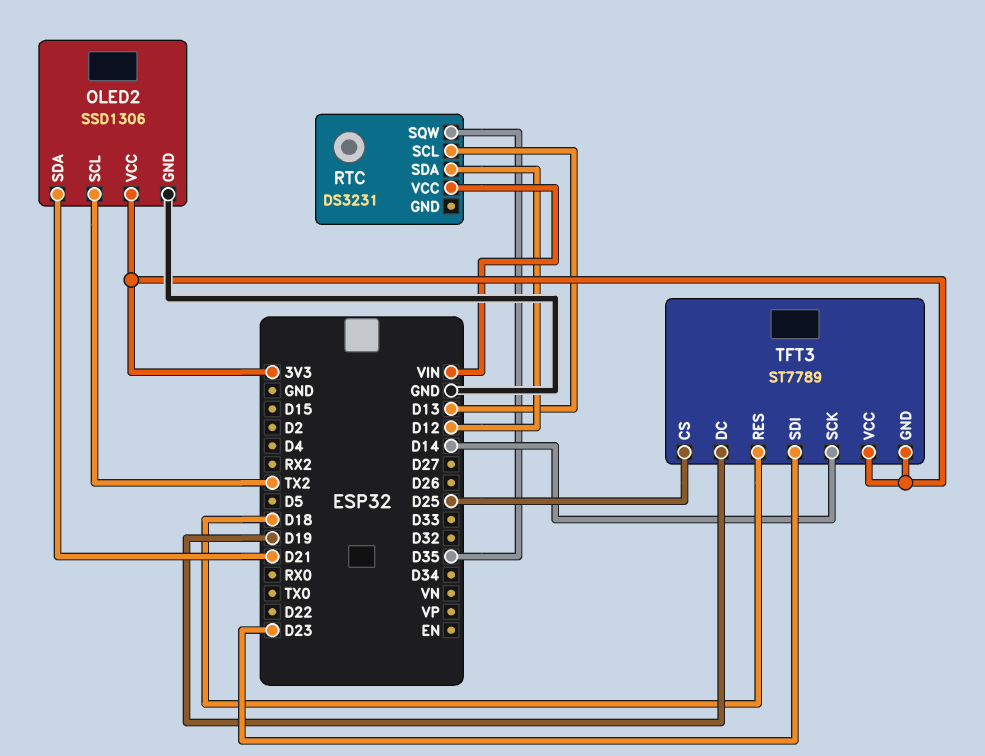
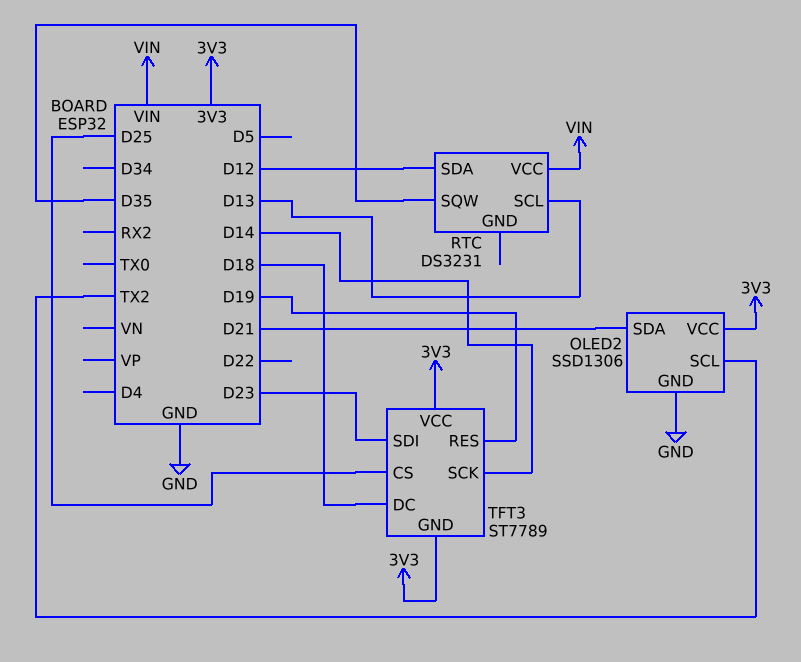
TFT3 pin DC: D19 -> D18
TFT3 pin RES: D18 -> D19

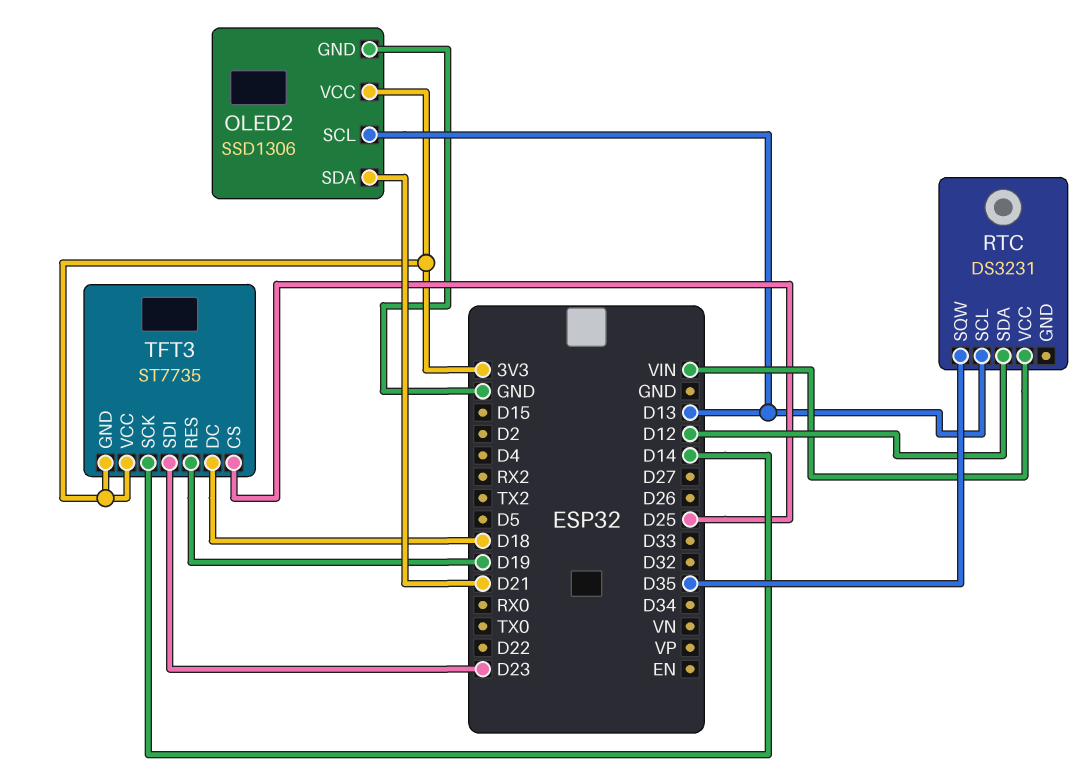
OLED2 pin SCL: TX2 -> D13
TFT3: ST7789 -> ST7735

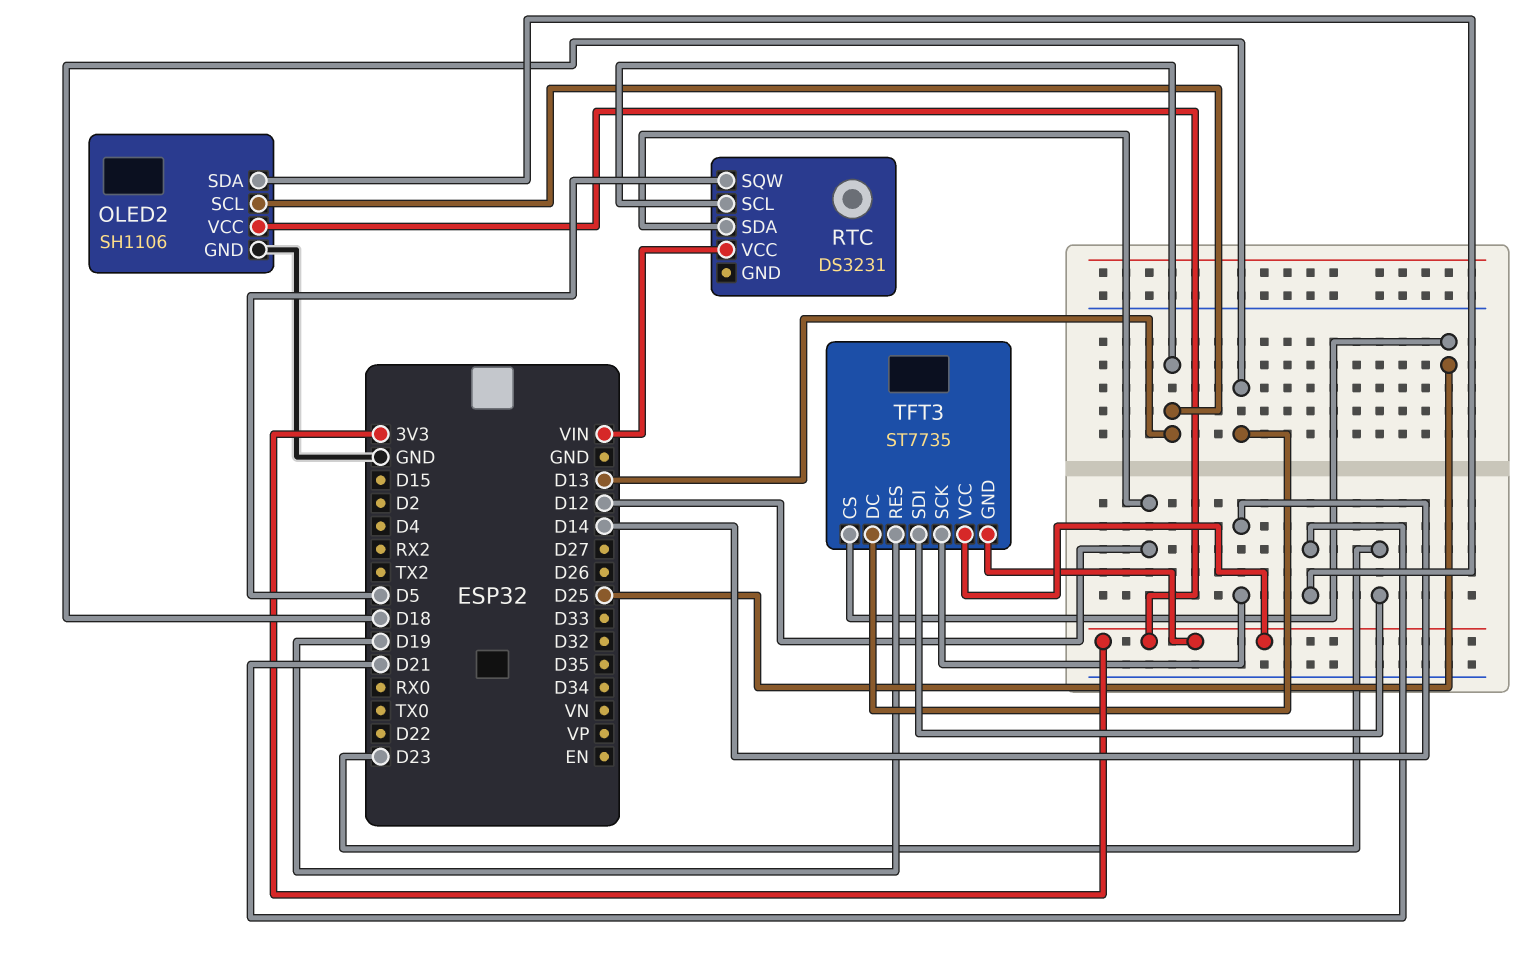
OLED2: SSD1306 -> SH1106
RTC pin SQW: D35 -> D5

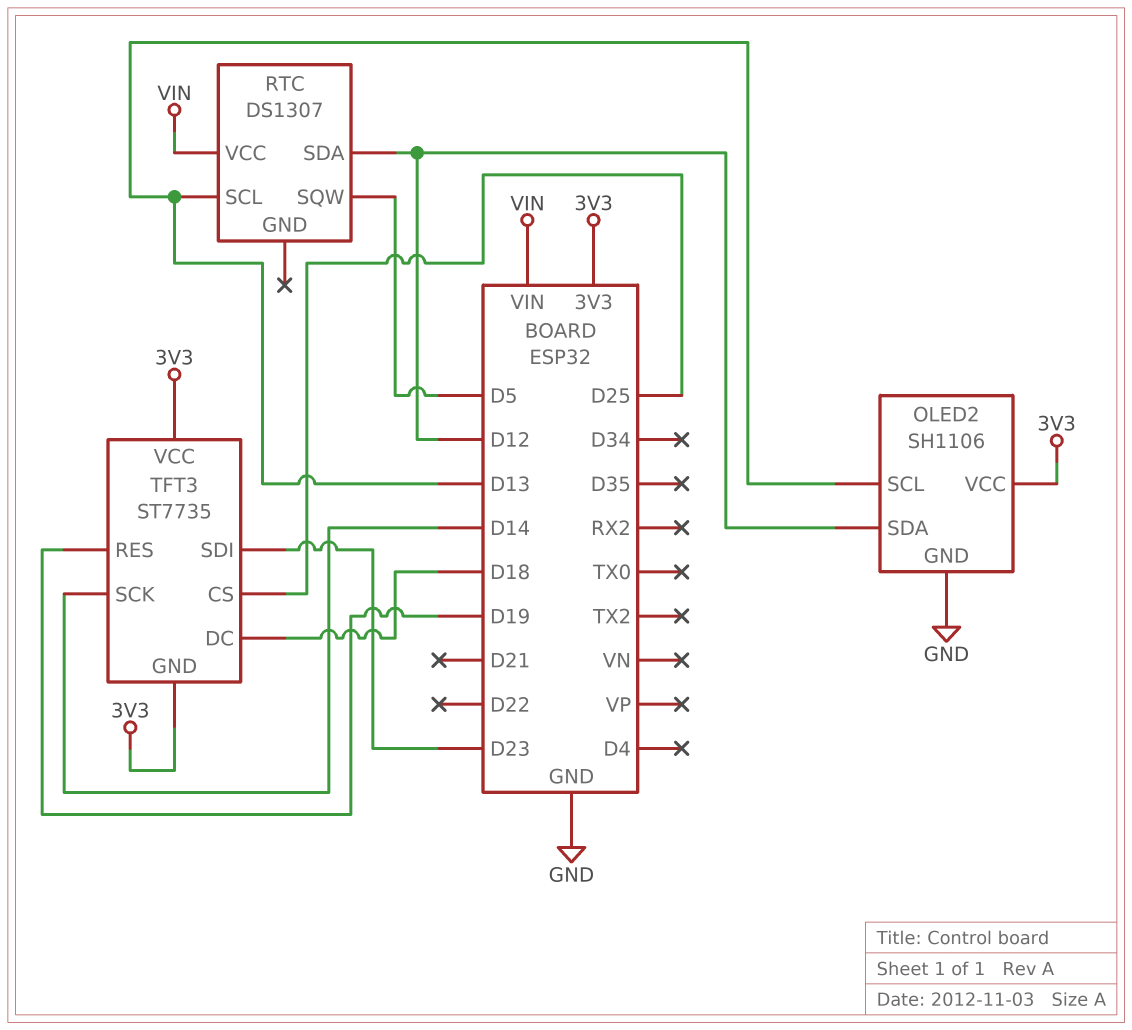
OLED2 pin SDA: D21 -> D12
RTC: DS3231 -> DS1307

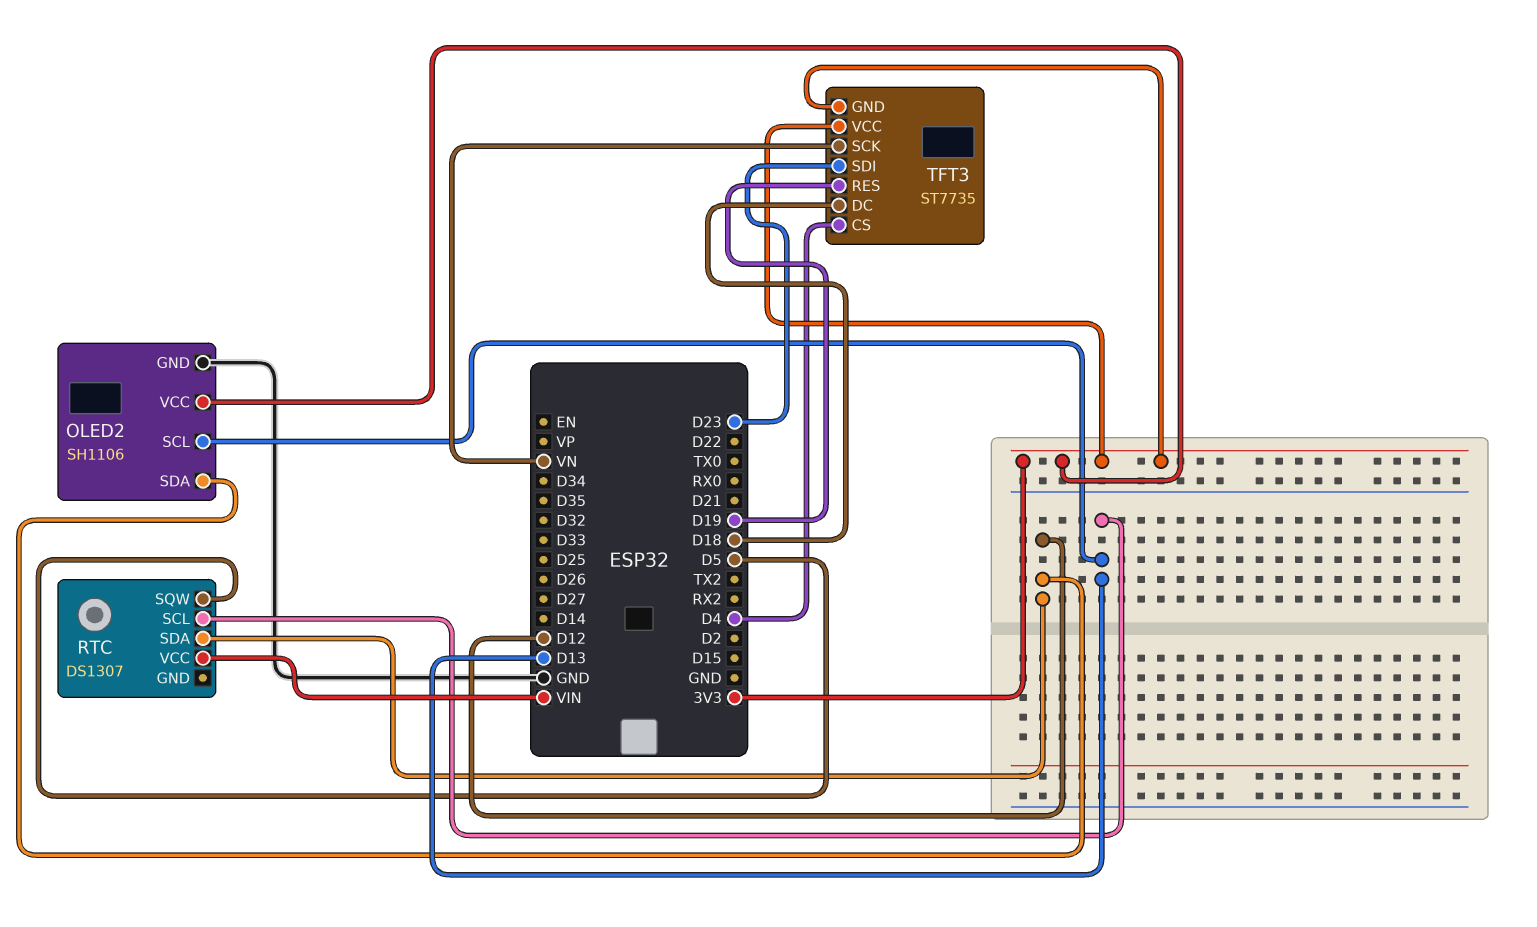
TFT3 pin CS: D25 -> D4
TFT3 pin SCK: D14 -> VN

